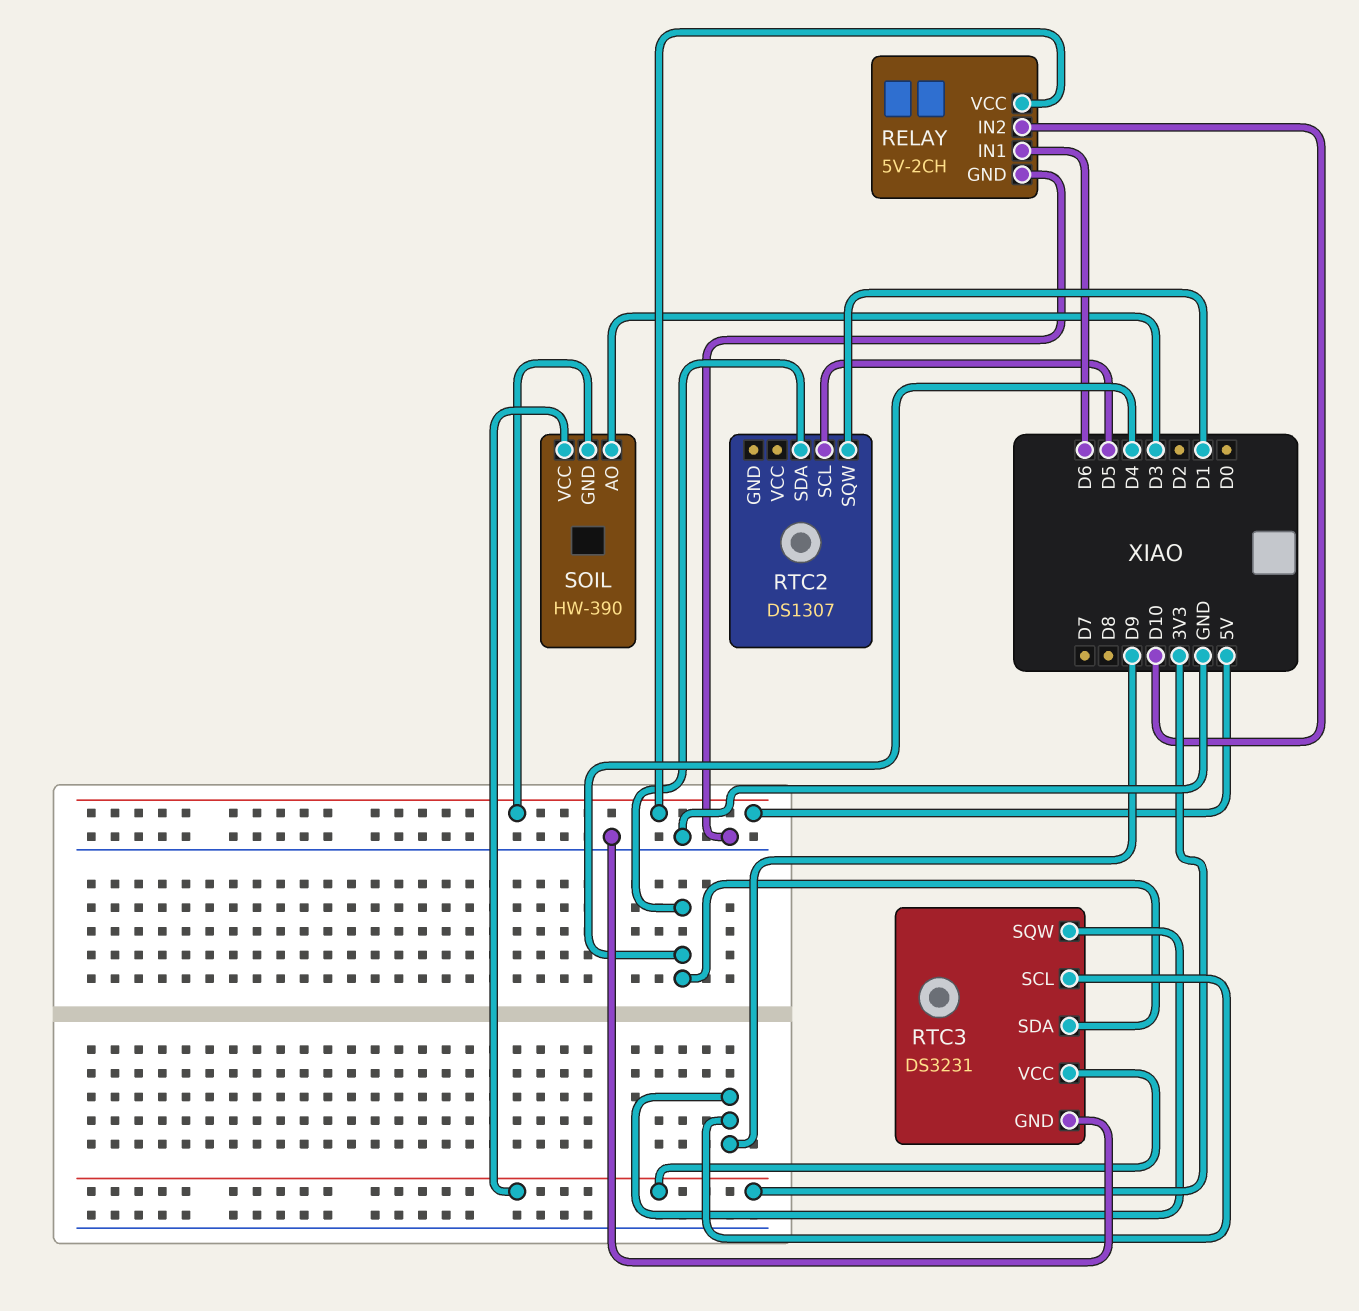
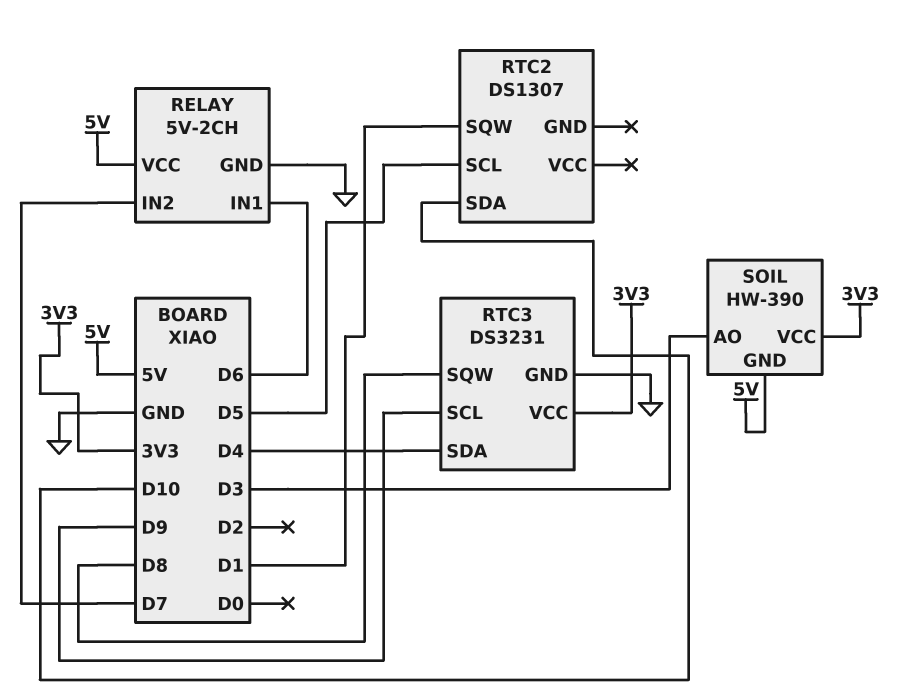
RELAY pin IN2: D10 -> D7
RTC2 pin SDA: D4 -> D10
RTC3 pin SQW: D9 -> D8

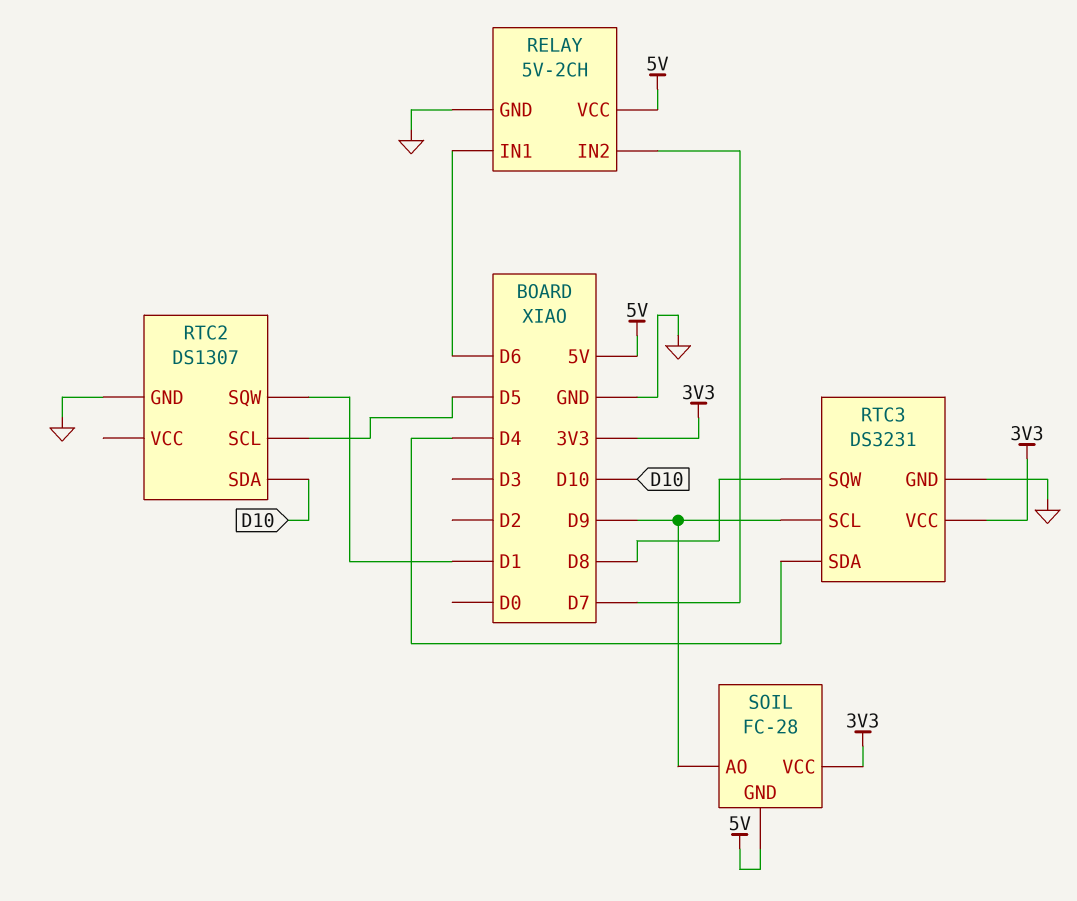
RTC2 pin GND: none -> GND
SOIL: HW-390 -> FC-28
SOIL pin AO: D3 -> D9

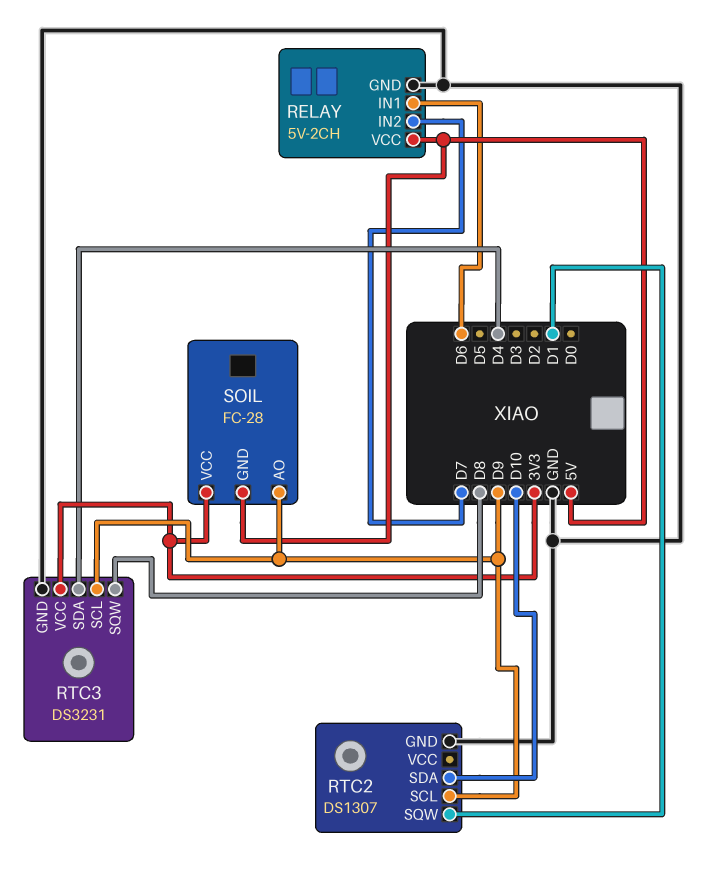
RTC2 pin SCL: D5 -> D9

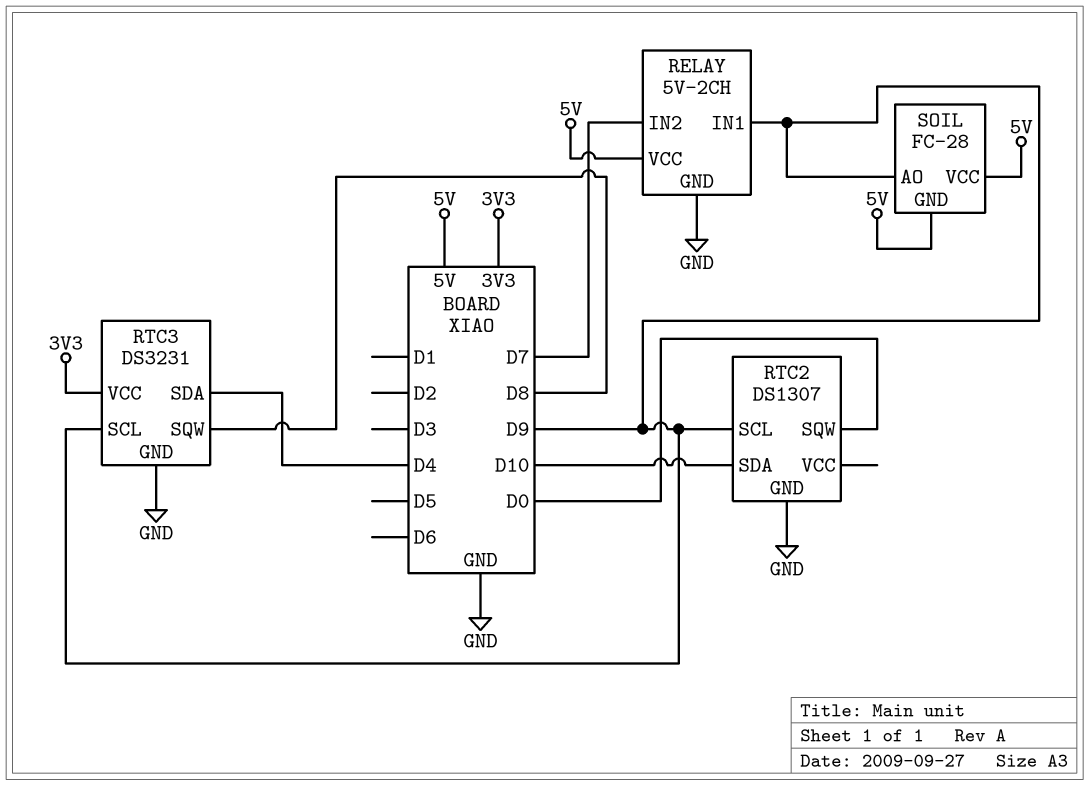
RELAY pin IN1: D6 -> D9
RTC2 pin SQW: D1 -> D0
SOIL pin VCC: 3V3 -> 5V

